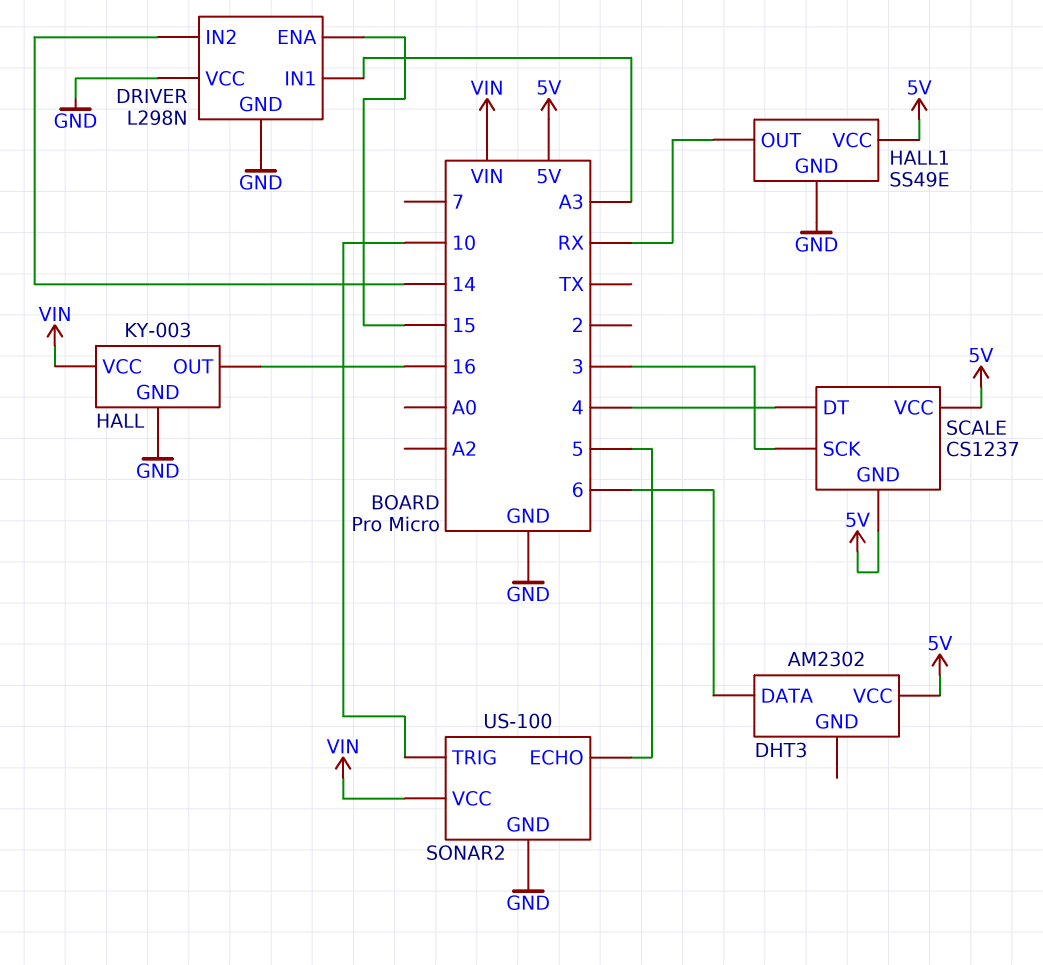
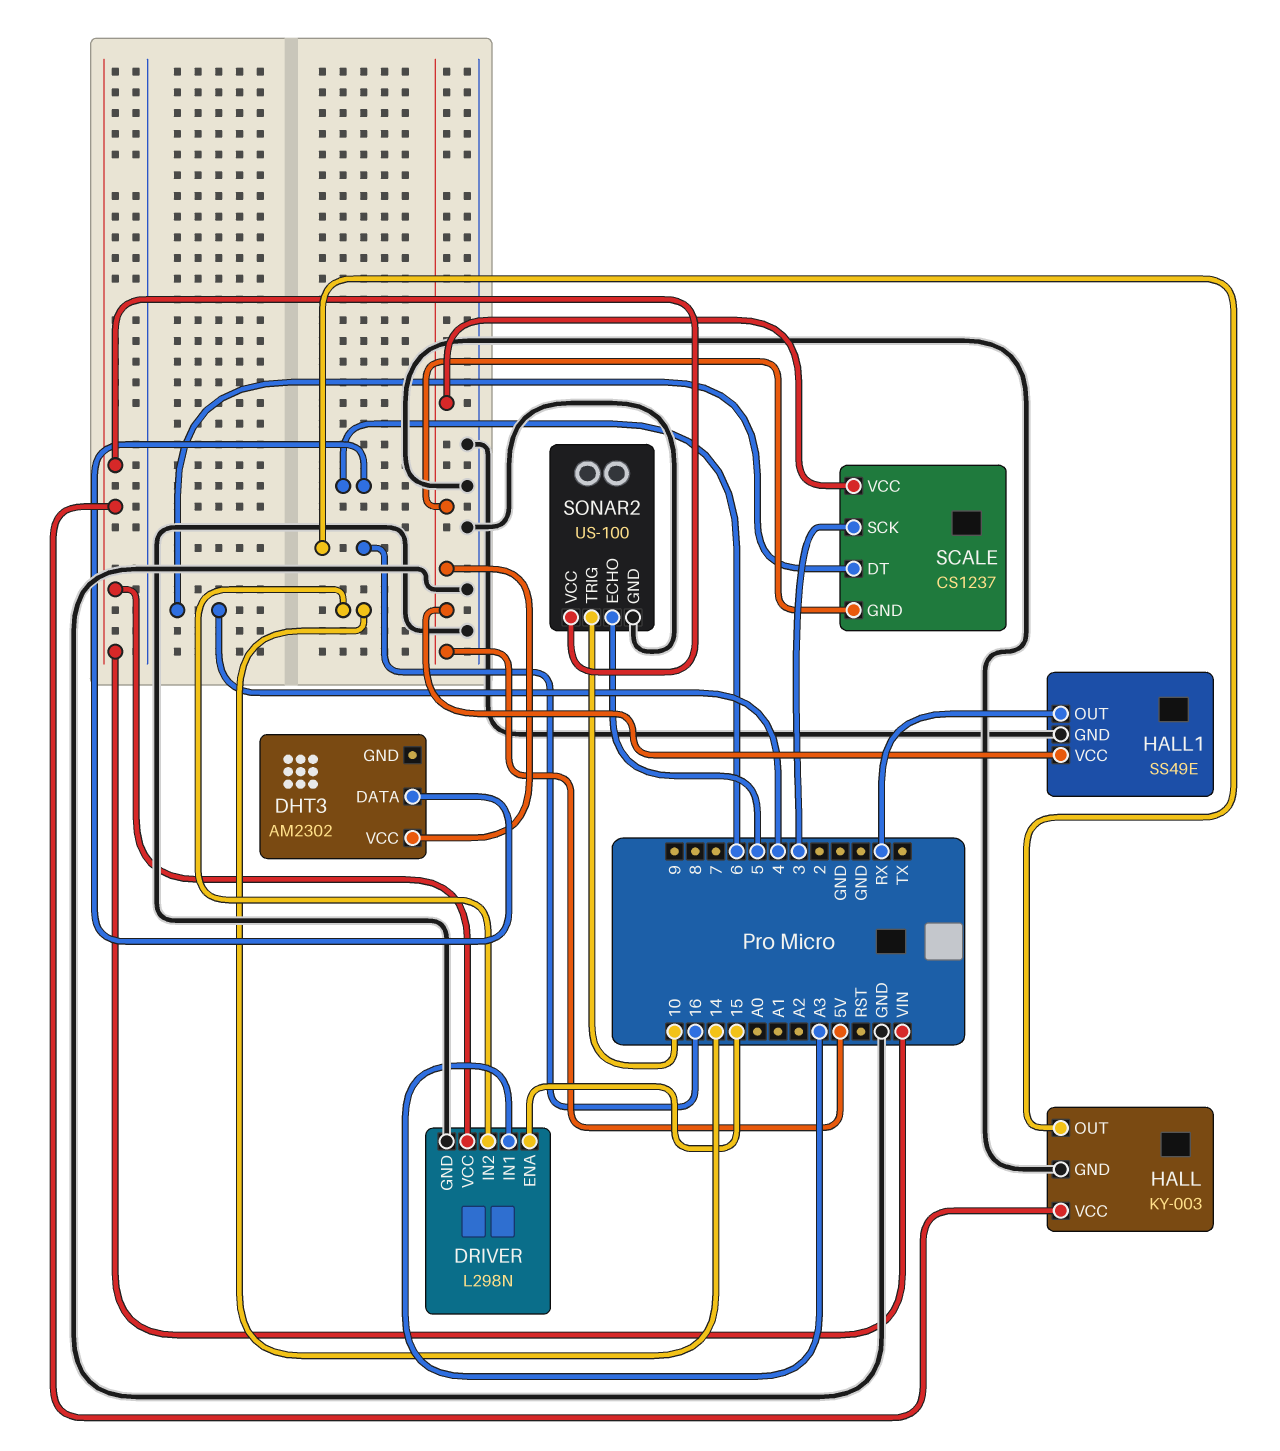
DRIVER pin VCC: GND -> VIN

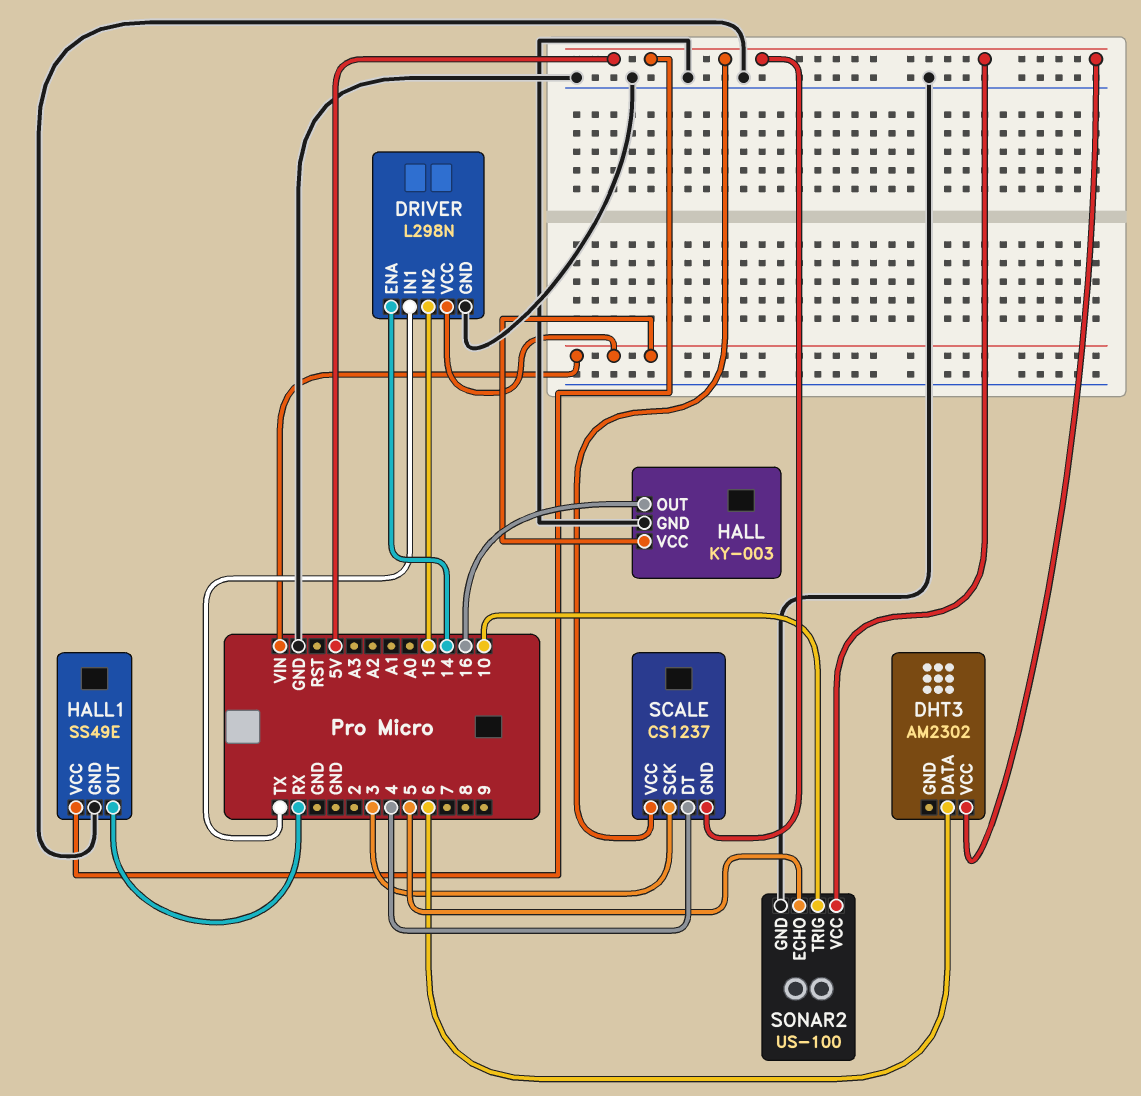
DRIVER pin ENA: 15 -> 14
DRIVER pin IN1: A3 -> TX
DRIVER pin IN2: 14 -> 15
SONAR2 pin VCC: VIN -> 5V

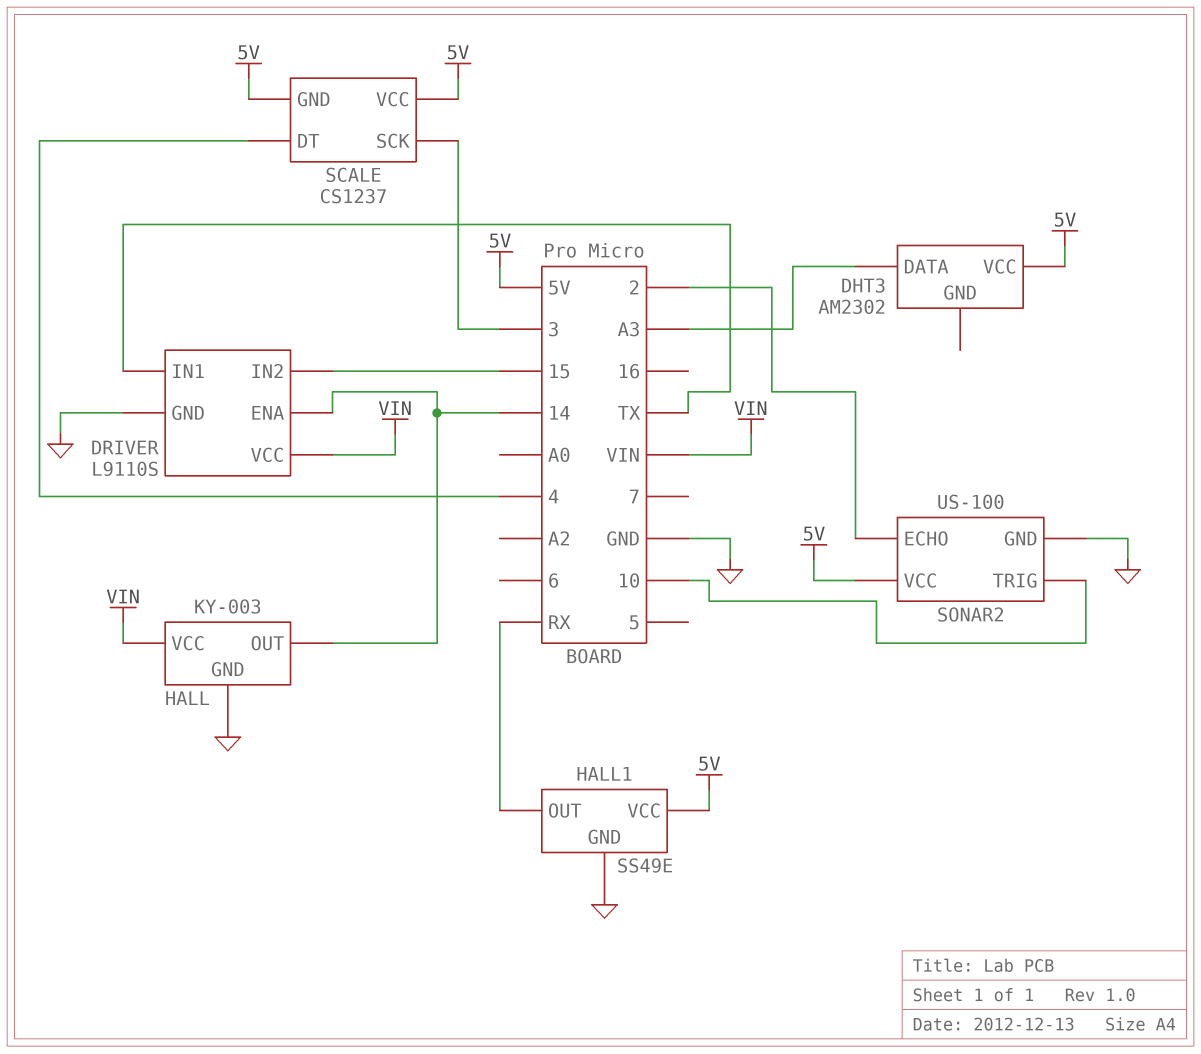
DHT3 pin DATA: 6 -> A3
DRIVER: L298N -> L9110S
HALL pin OUT: 16 -> 14
SONAR2 pin ECHO: 5 -> 2

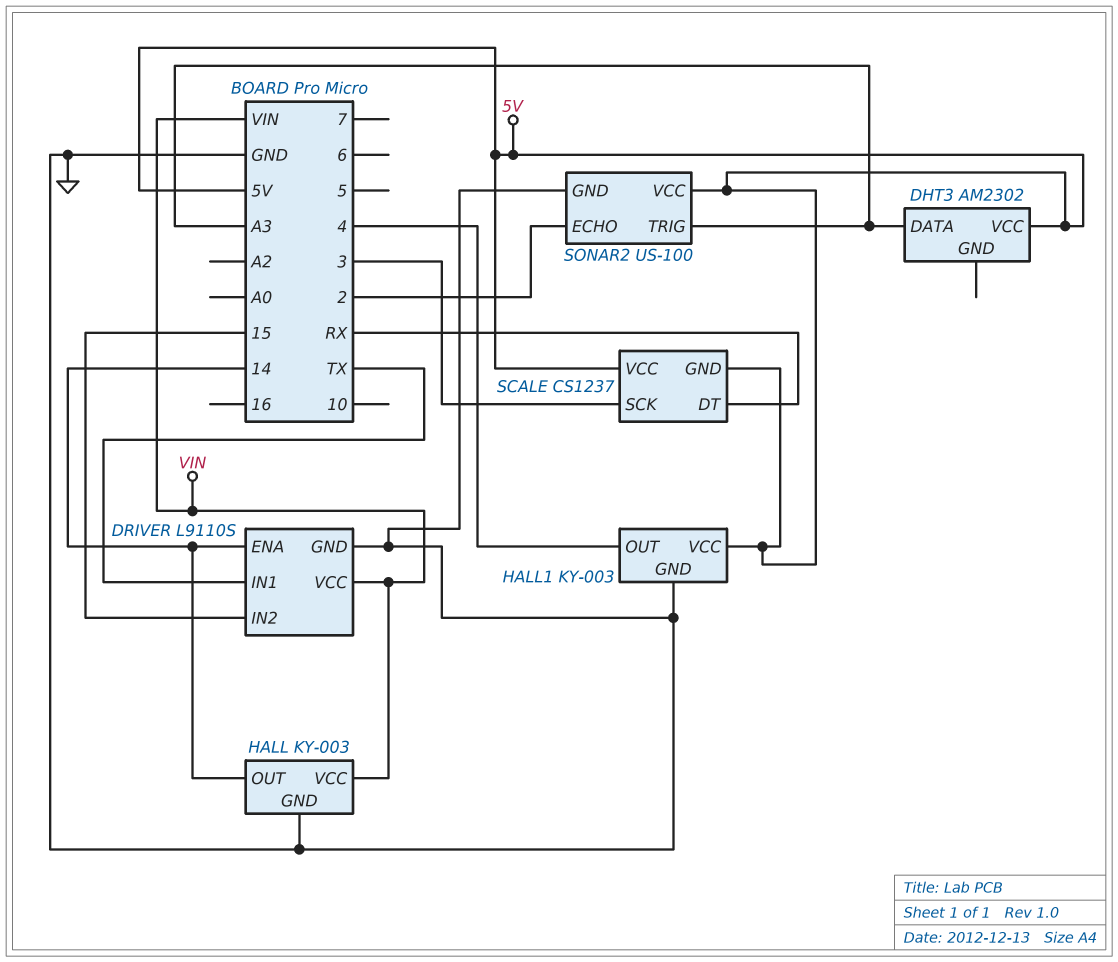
HALL1: SS49E -> KY-003
HALL1 pin OUT: RX -> 4
SCALE pin DT: 4 -> RX
SONAR2 pin TRIG: 10 -> A3

